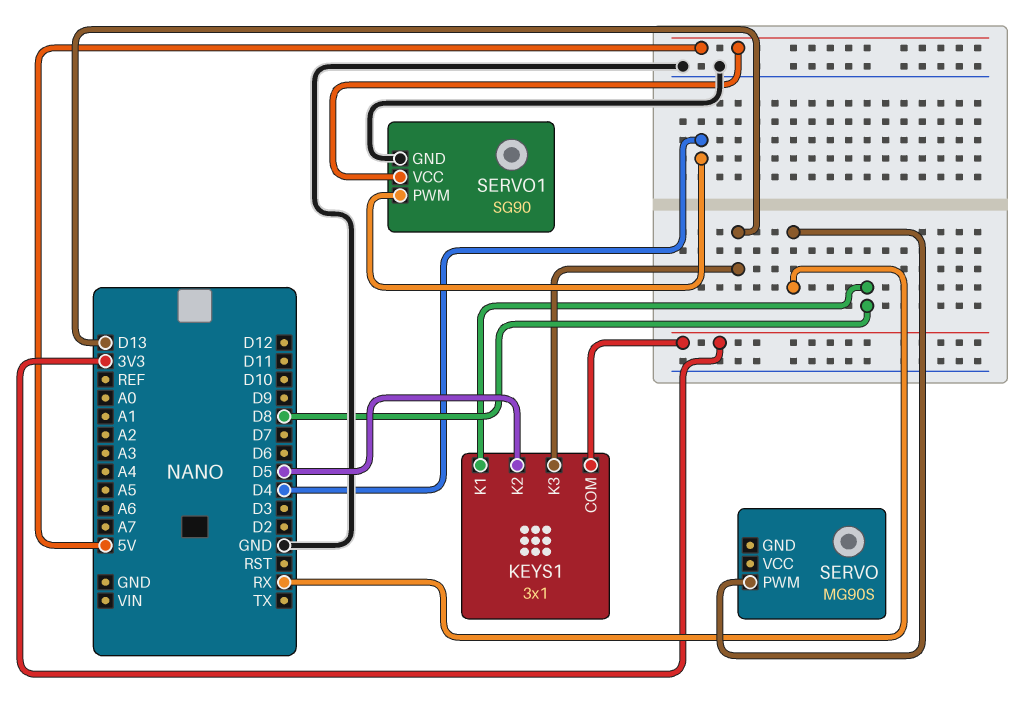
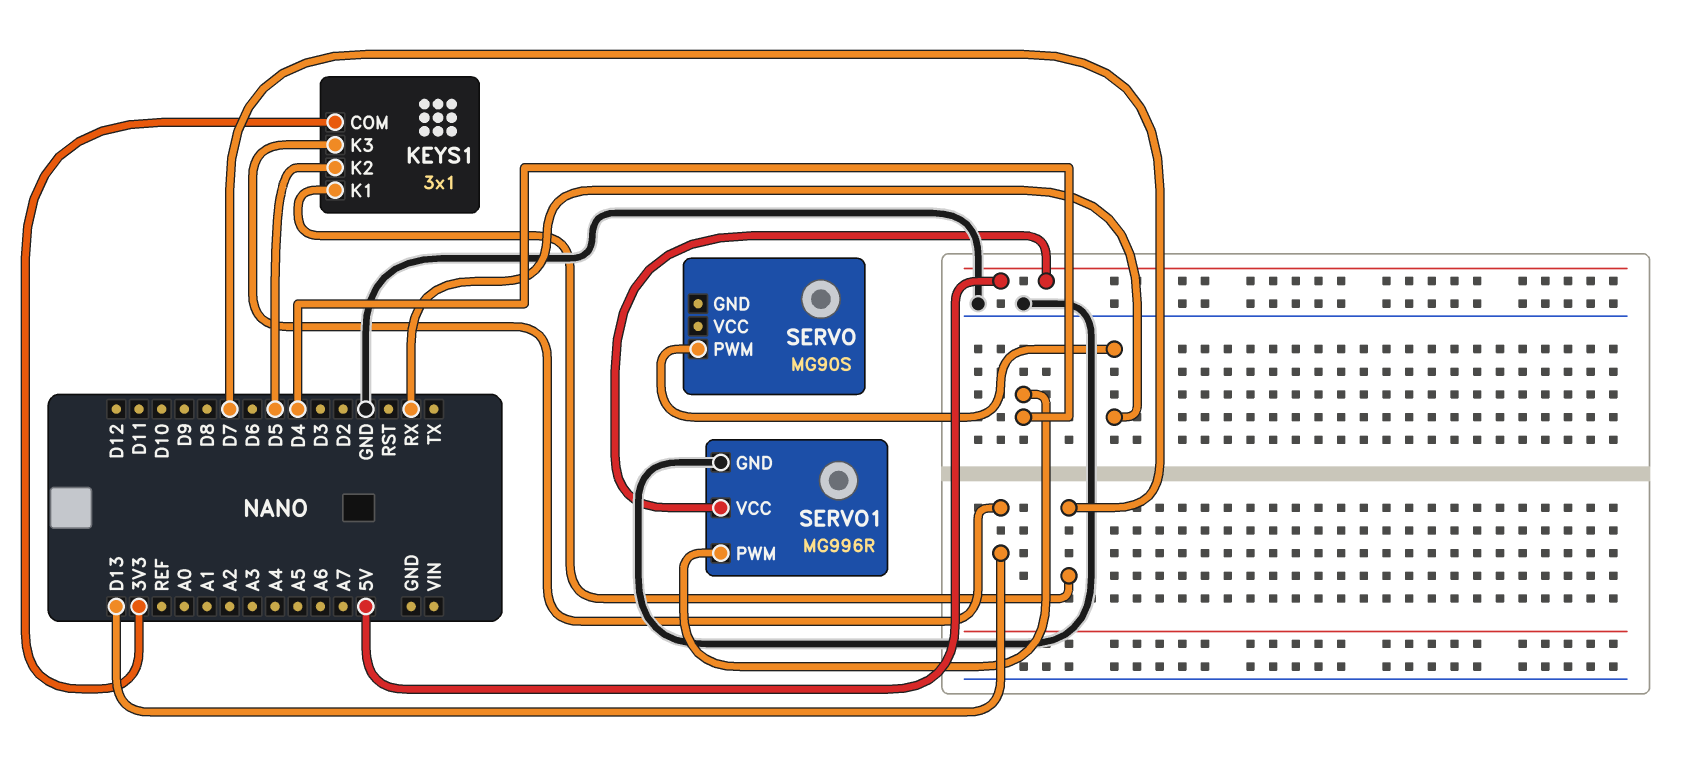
KEYS1 pin K1: D8 -> D7
SERVO1: SG90 -> MG996R

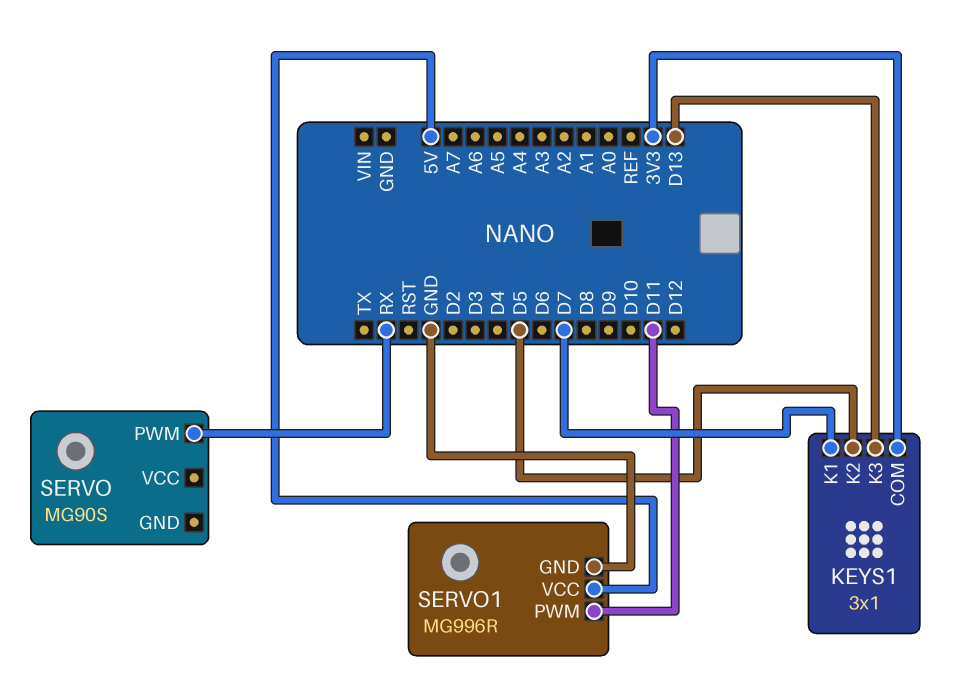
SERVO1 pin PWM: D4 -> D11

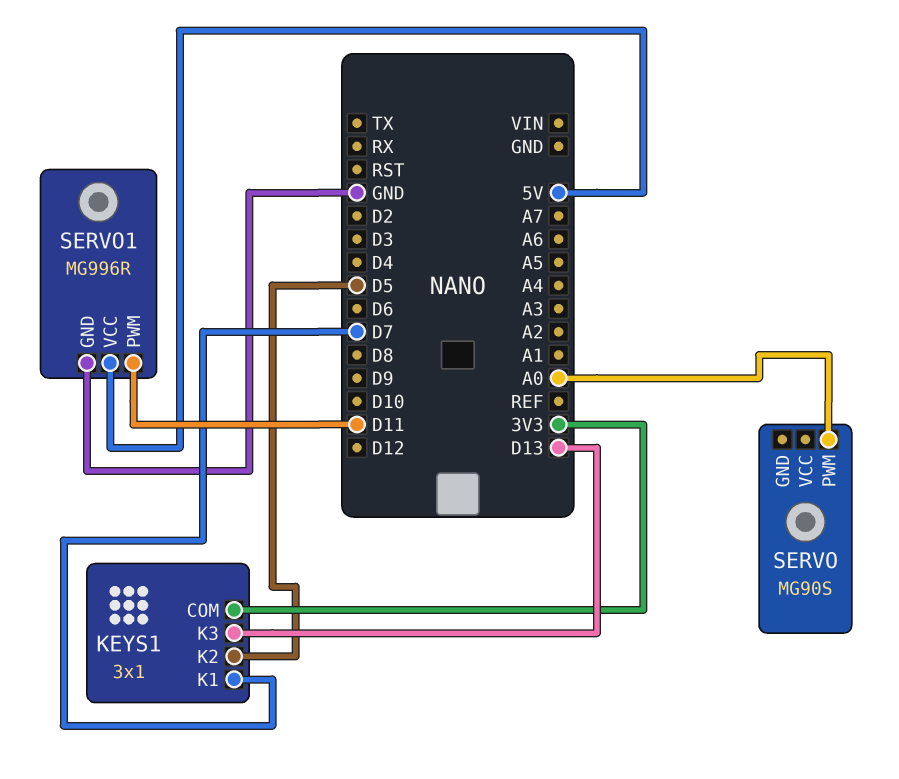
SERVO pin PWM: RX -> A0

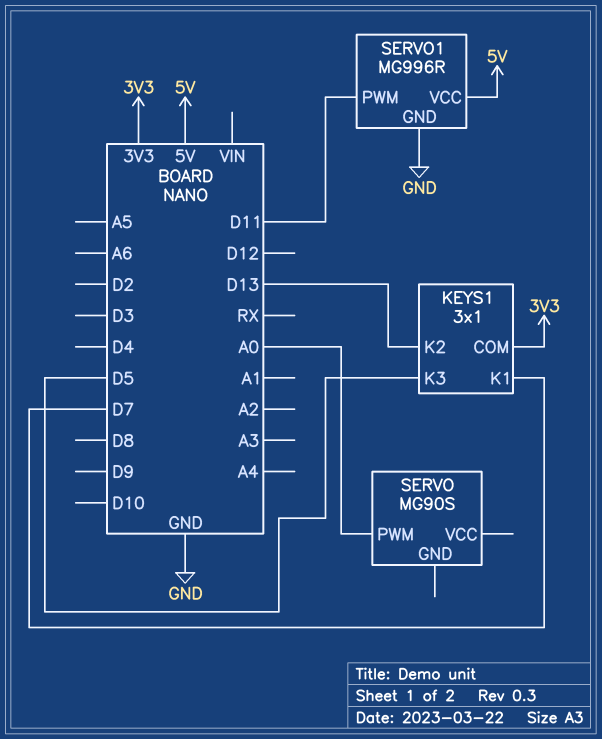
KEYS1 pin K2: D5 -> D13
KEYS1 pin K3: D13 -> D5

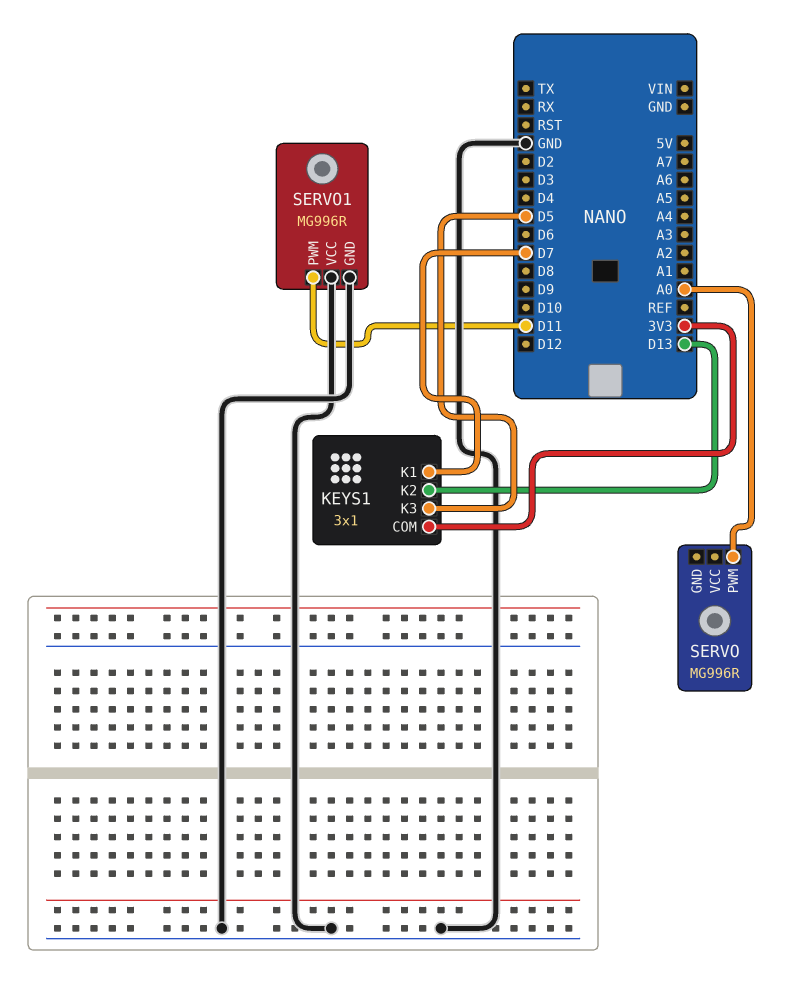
SERVO: MG90S -> MG996R
SERVO1 pin VCC: 5V -> GND

